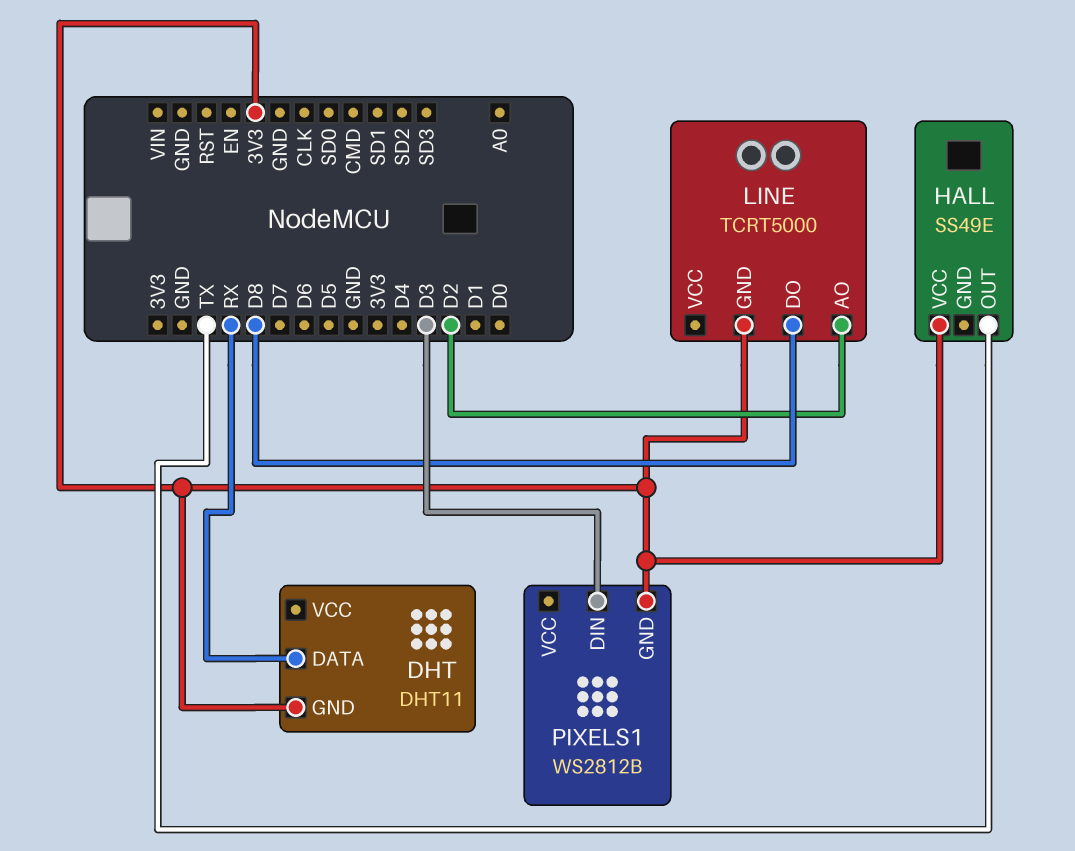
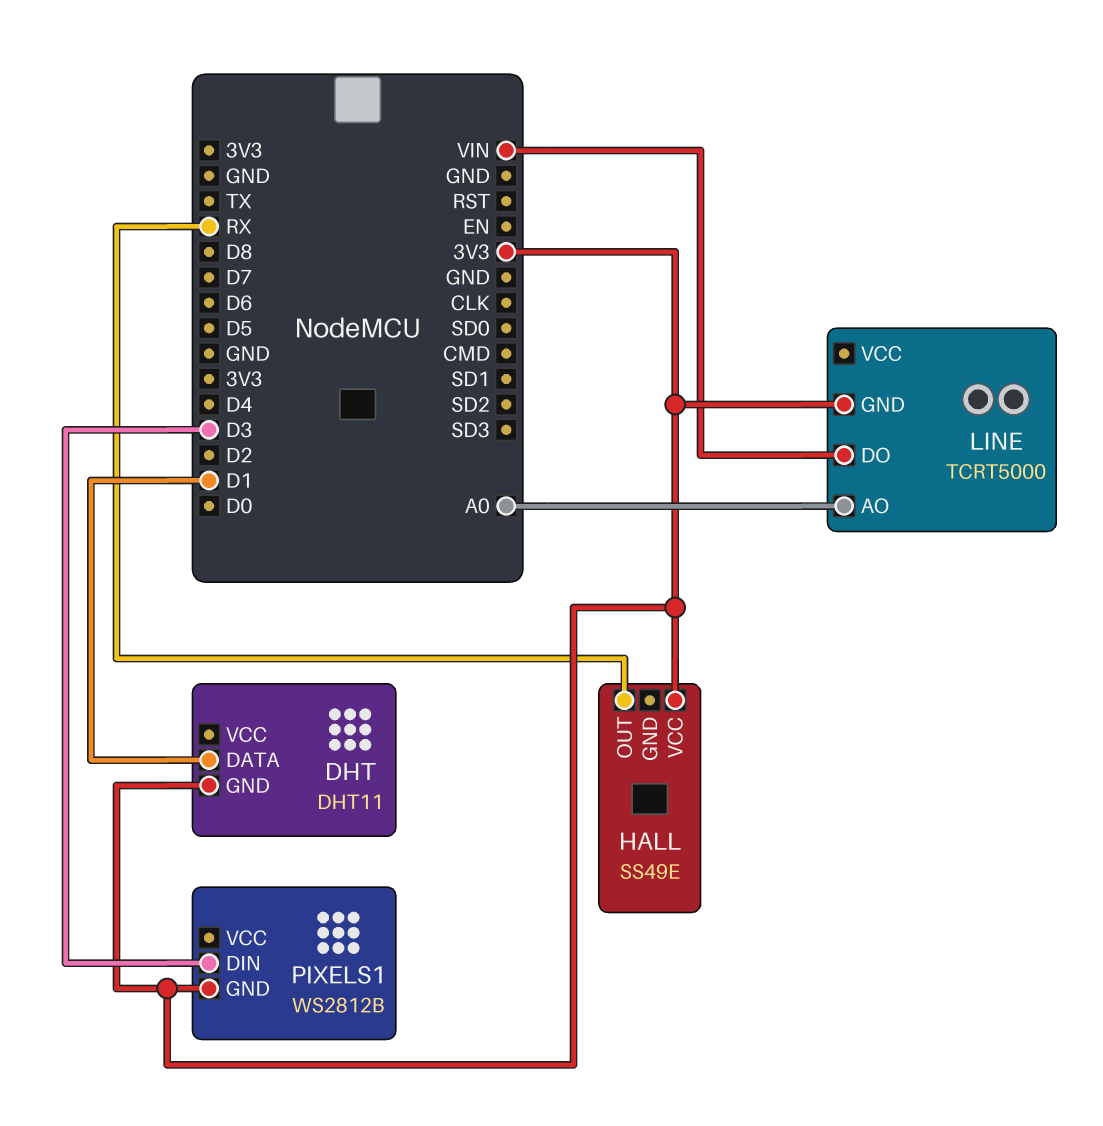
DHT pin DATA: RX -> D1
HALL pin OUT: TX -> RX
LINE pin AO: D2 -> A0
LINE pin DO: D8 -> VIN

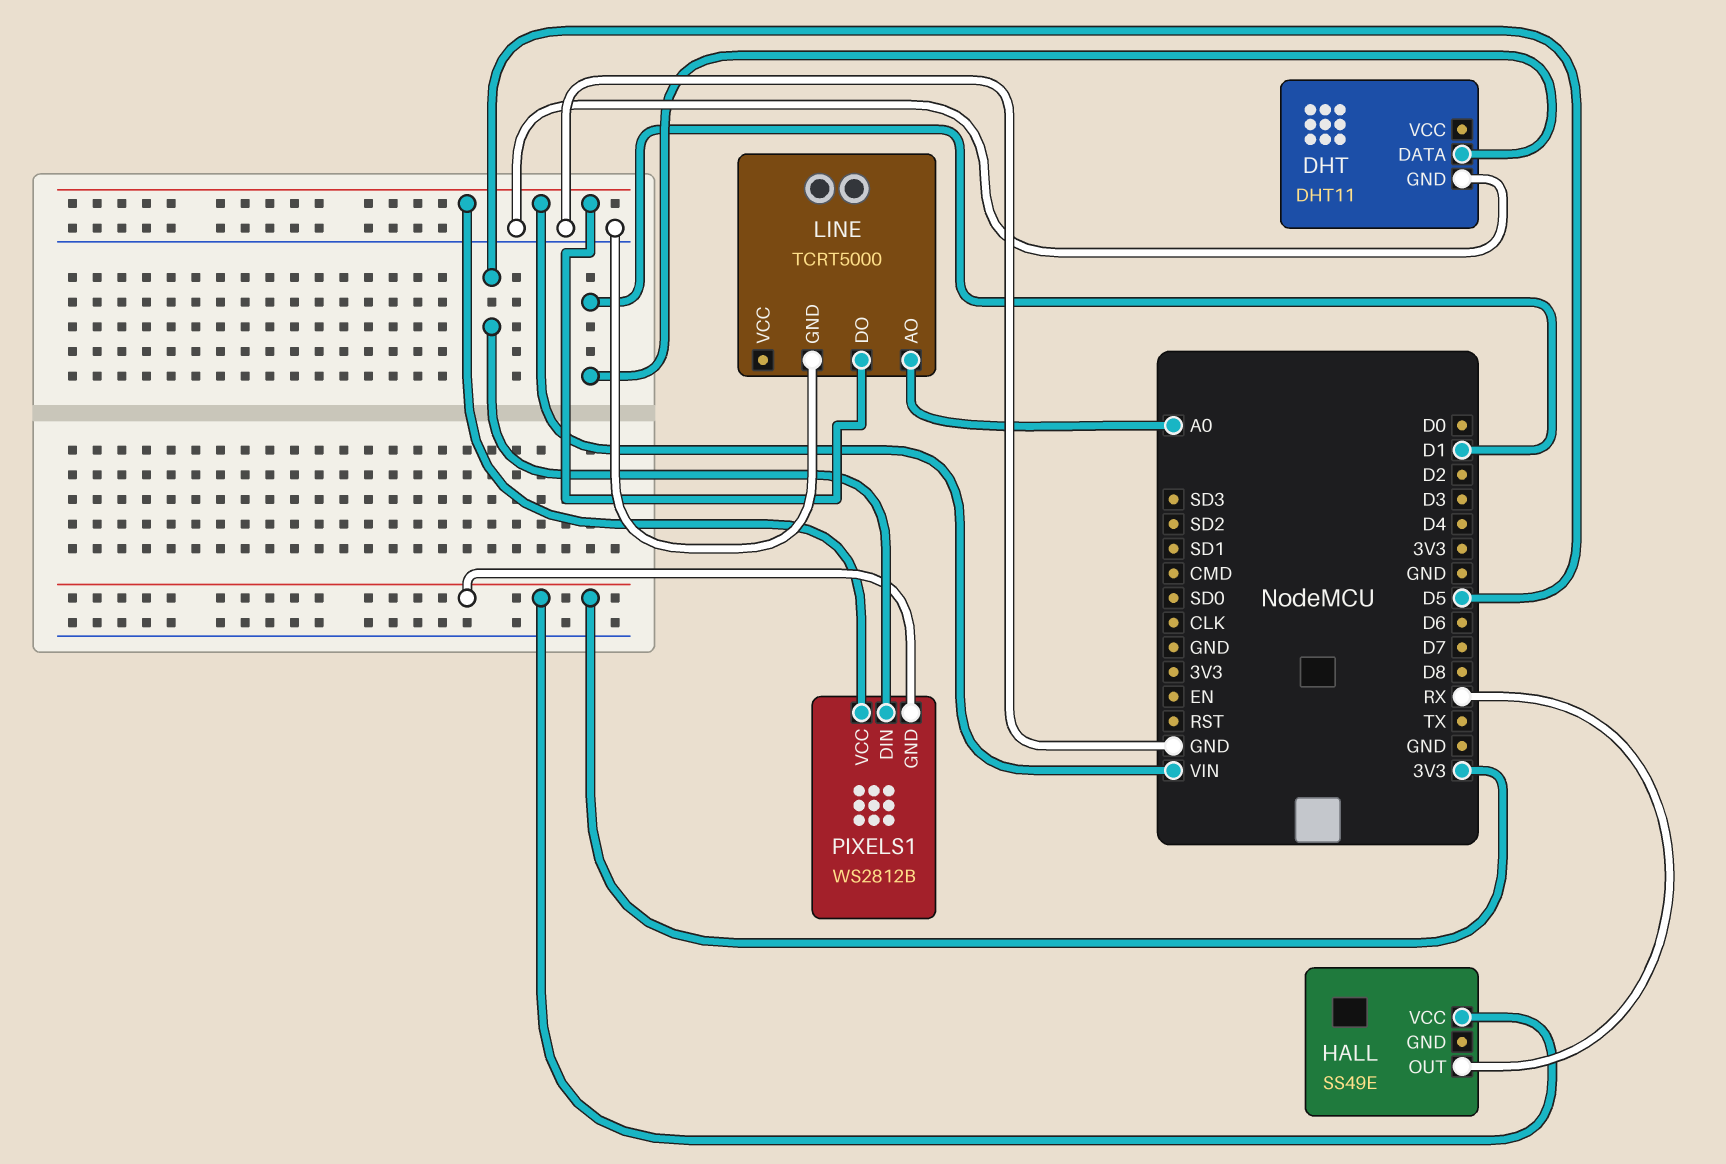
DHT pin GND: 3V3 -> GND
LINE pin GND: 3V3 -> GND
PIXELS1 pin DIN: D3 -> D5
PIXELS1 pin VCC: none -> VIN

